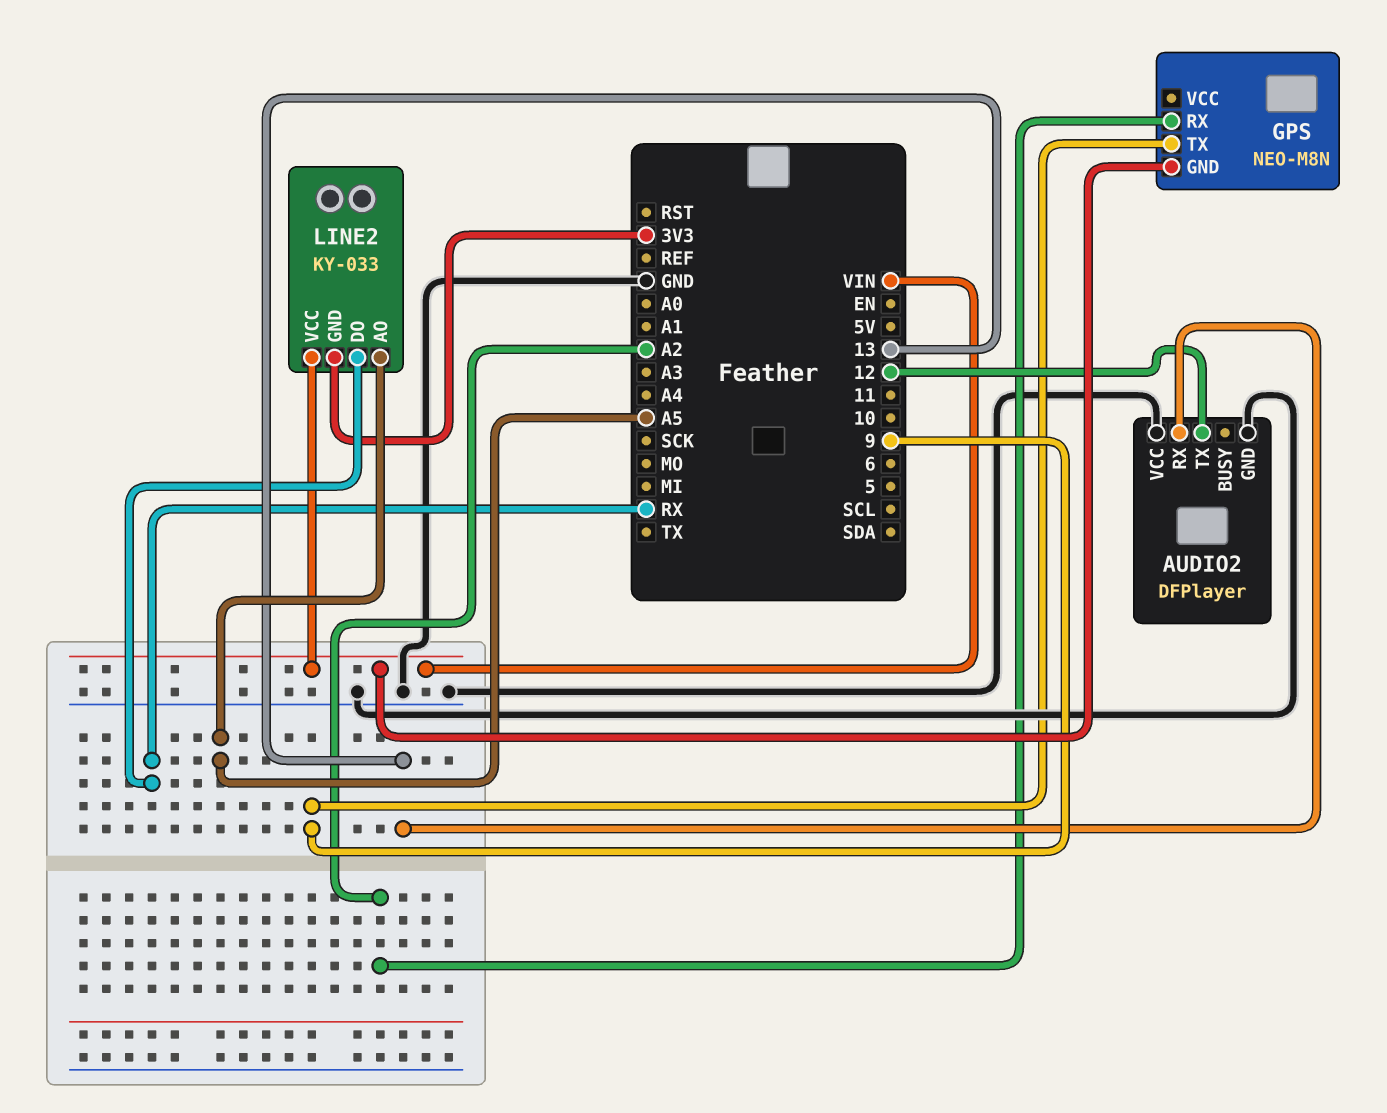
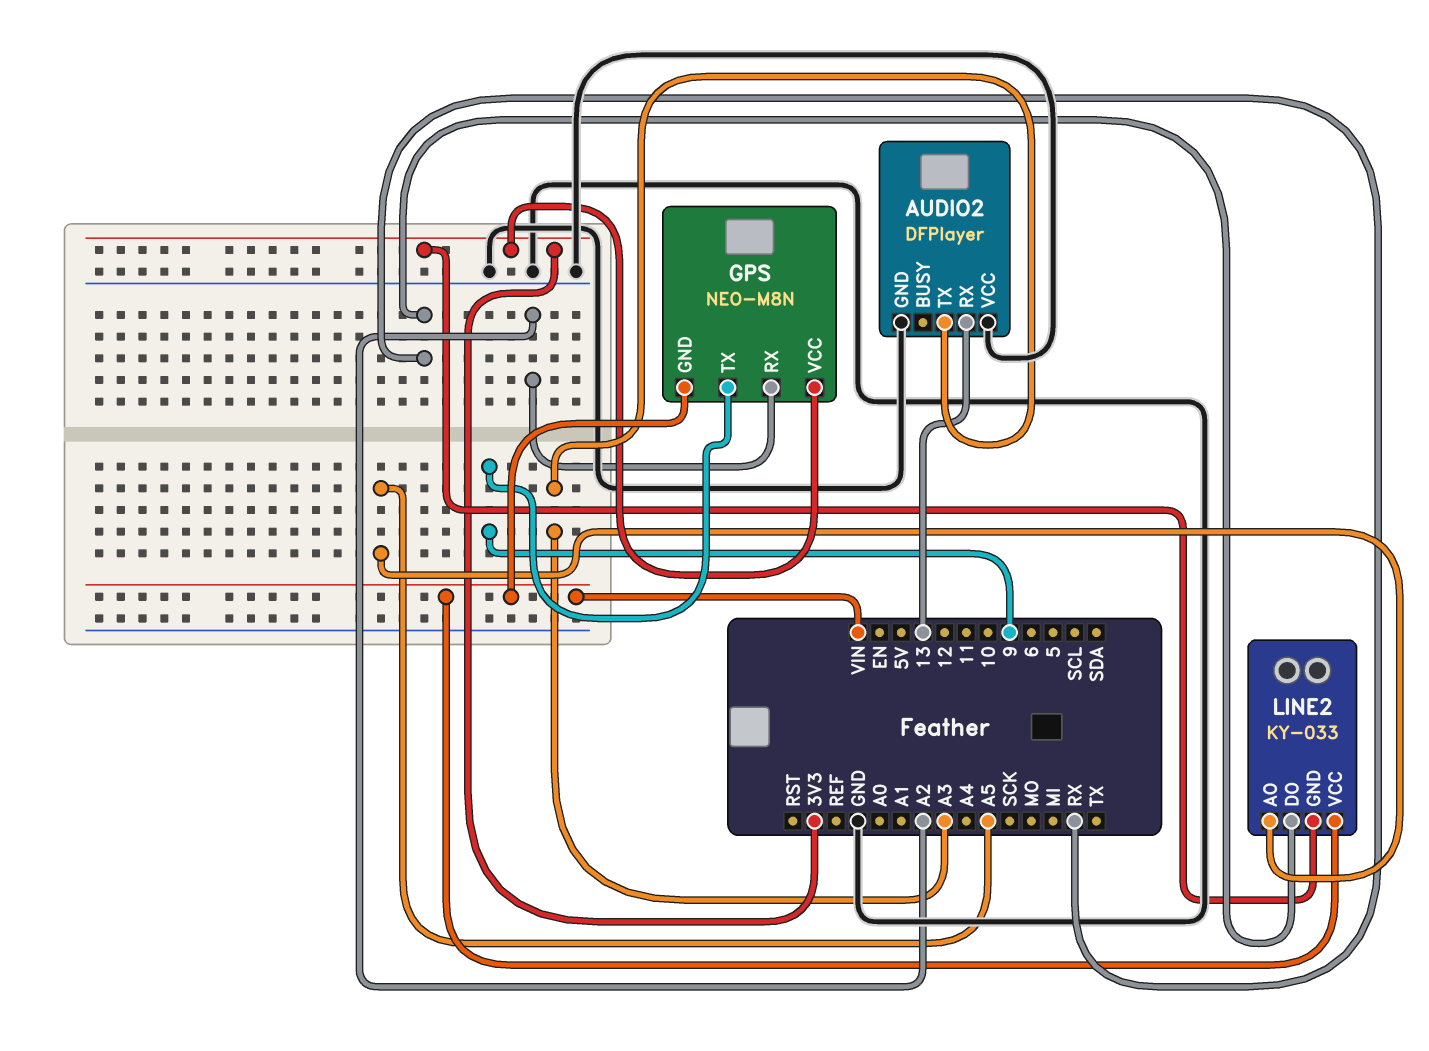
AUDIO2 pin TX: 12 -> A3
GPS pin VCC: none -> 3V3

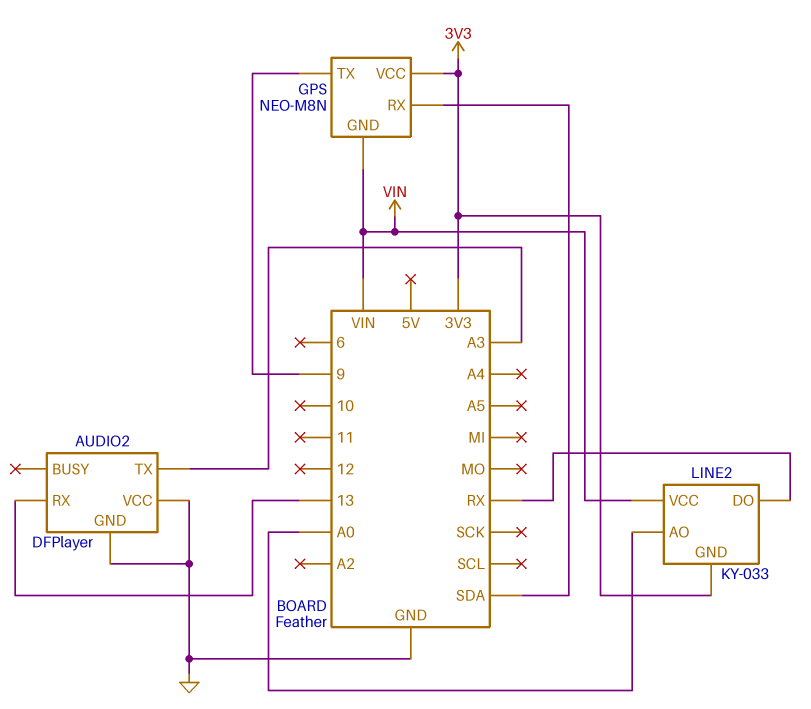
GPS pin RX: A2 -> SDA
LINE2 pin AO: A5 -> A0

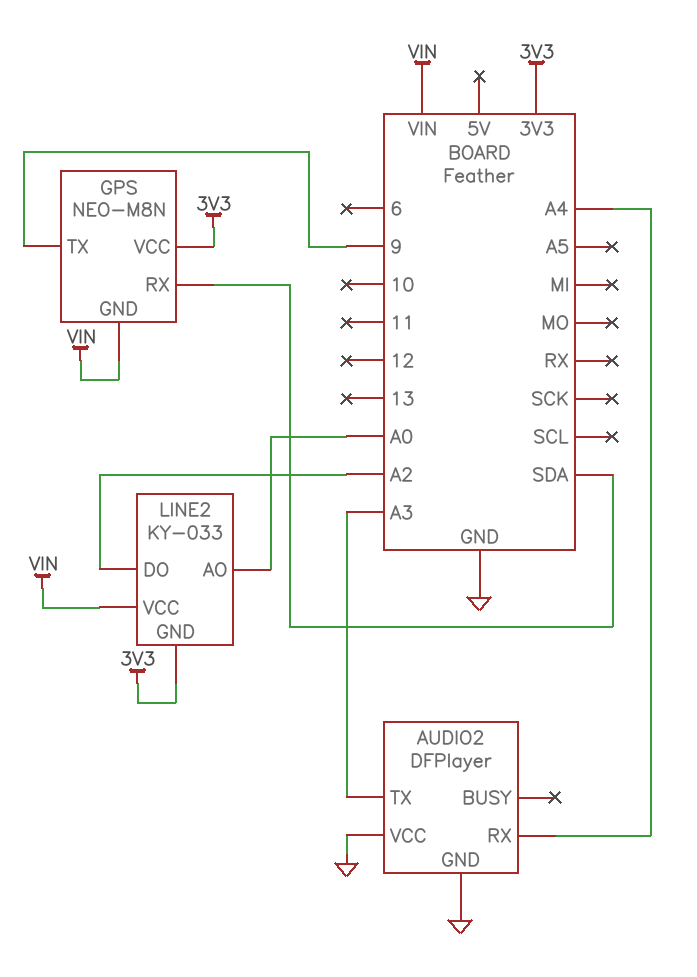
AUDIO2 pin RX: 13 -> A4
LINE2 pin DO: RX -> A2

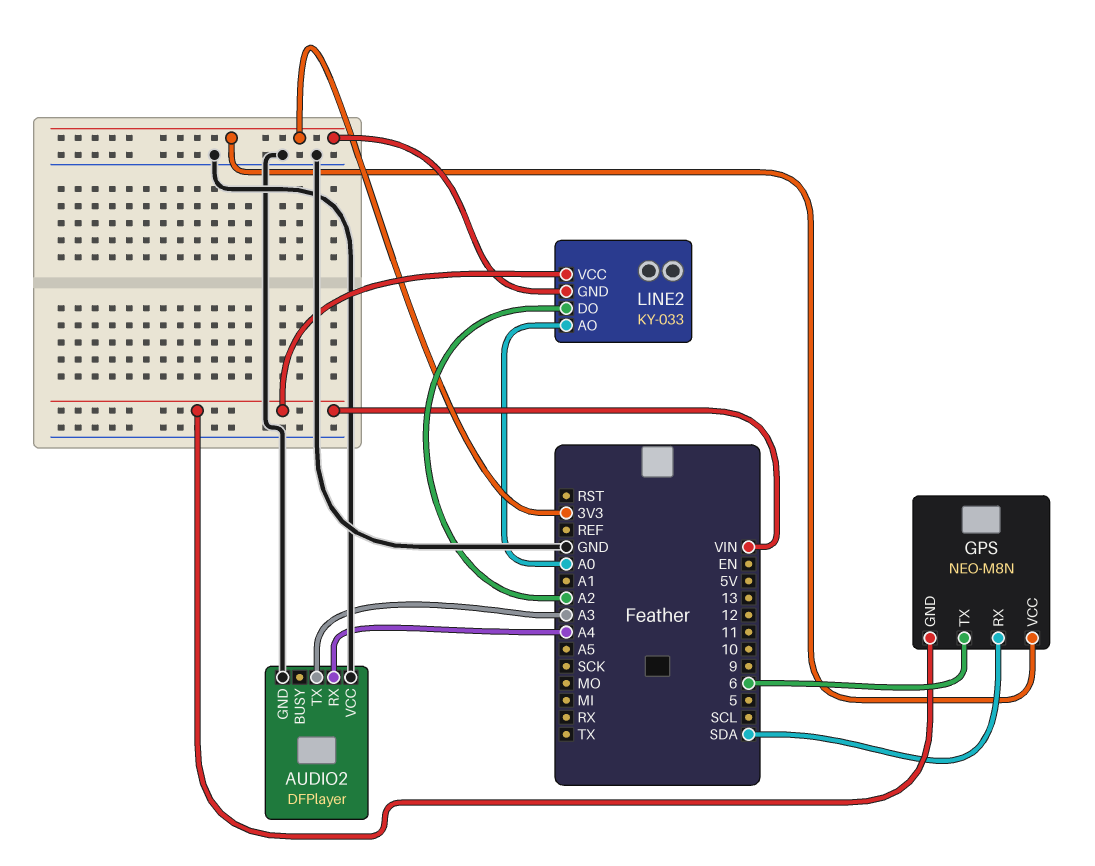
GPS pin TX: 9 -> 6

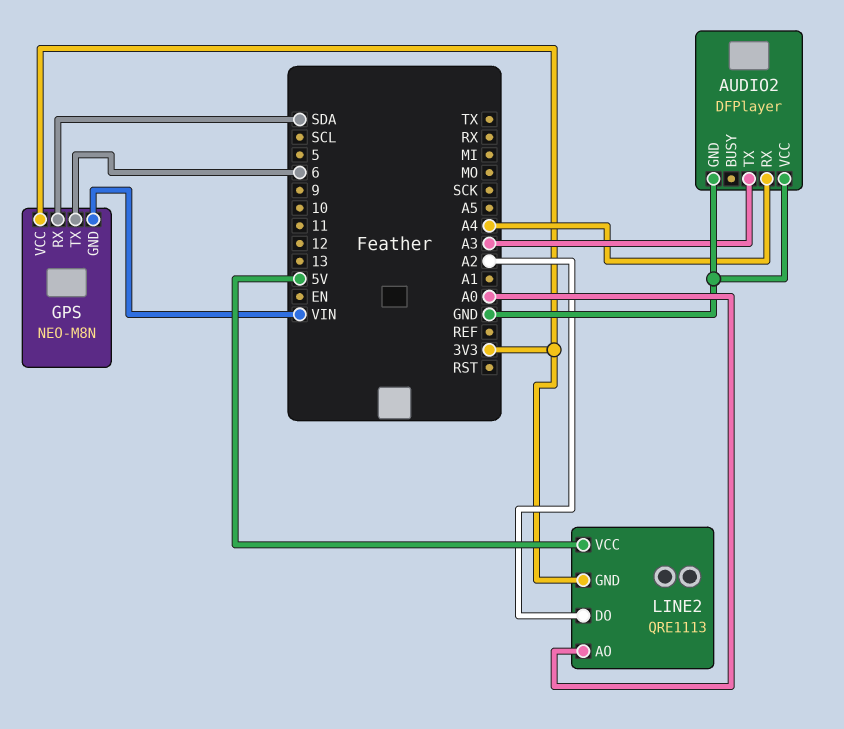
LINE2: KY-033 -> QRE1113
LINE2 pin VCC: VIN -> 5V

